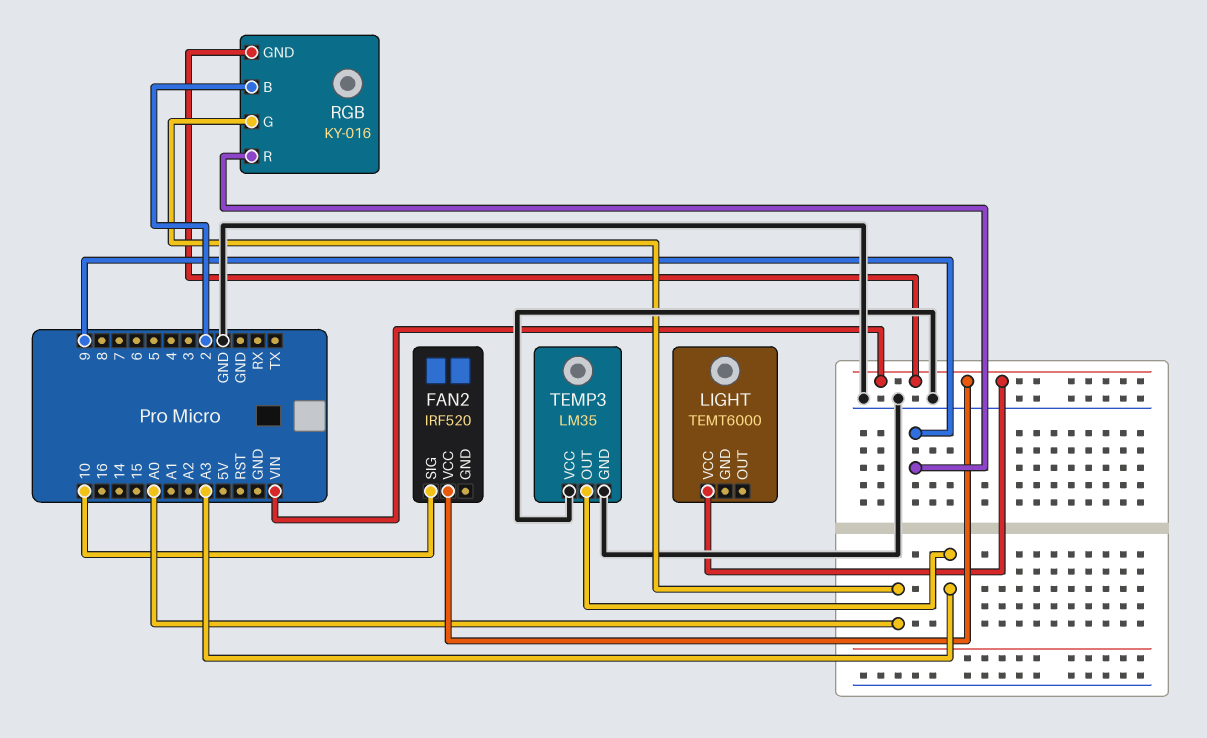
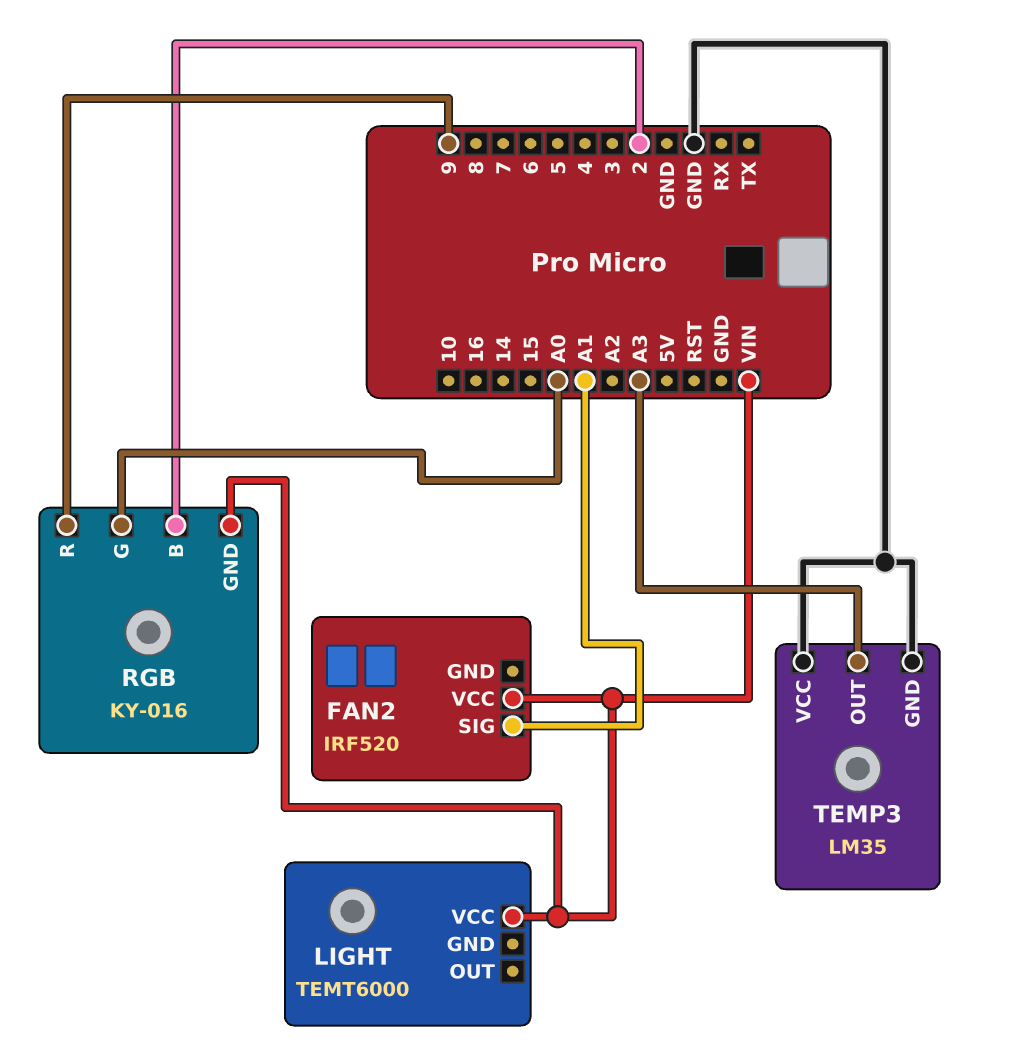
FAN2 pin SIG: 10 -> A1

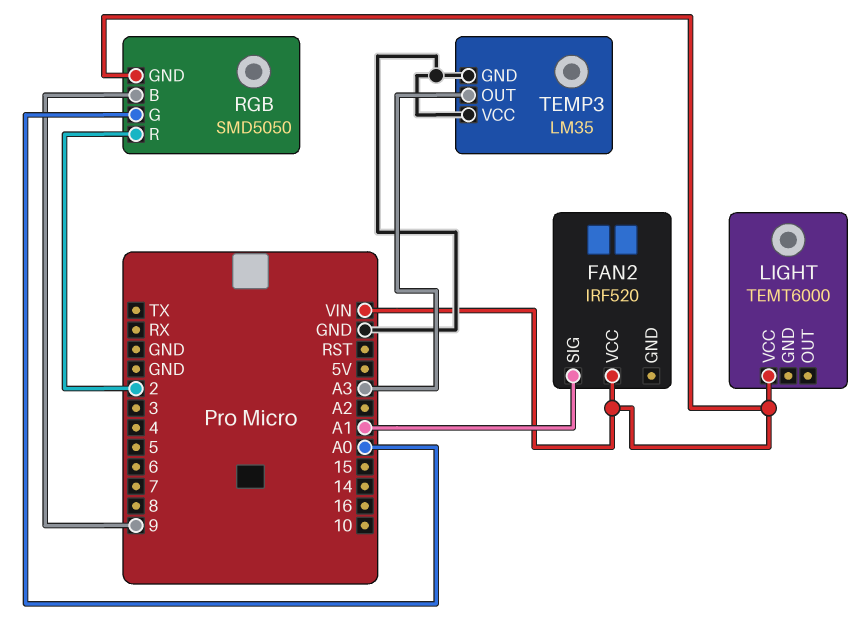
RGB: KY-016 -> SMD5050
RGB pin B: 2 -> 9
RGB pin R: 9 -> 2

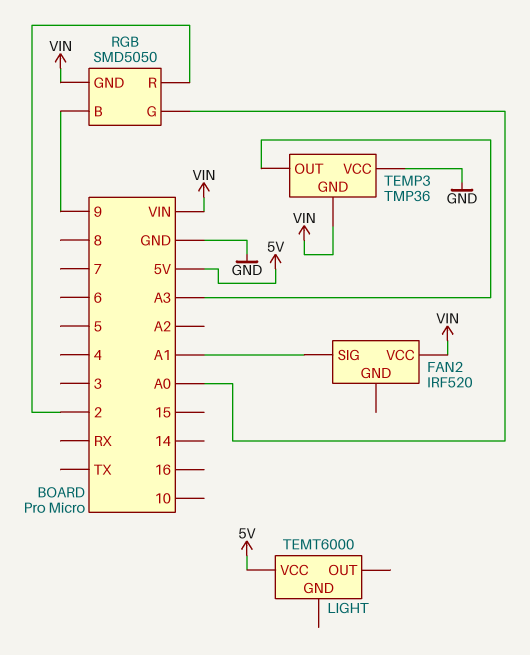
LIGHT pin VCC: VIN -> 5V
TEMP3: LM35 -> TMP36
TEMP3 pin GND: GND -> VIN

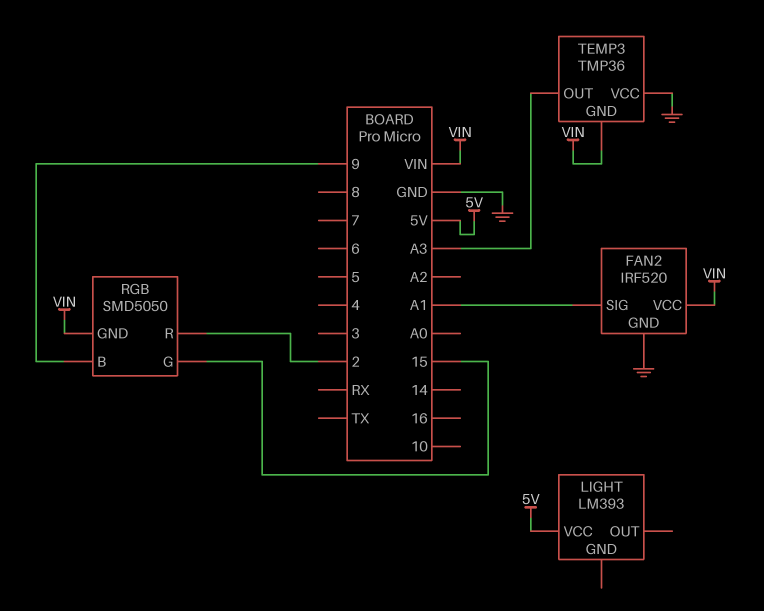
FAN2 pin GND: none -> GND
LIGHT: TEMT6000 -> LM393
RGB pin G: A0 -> 15

